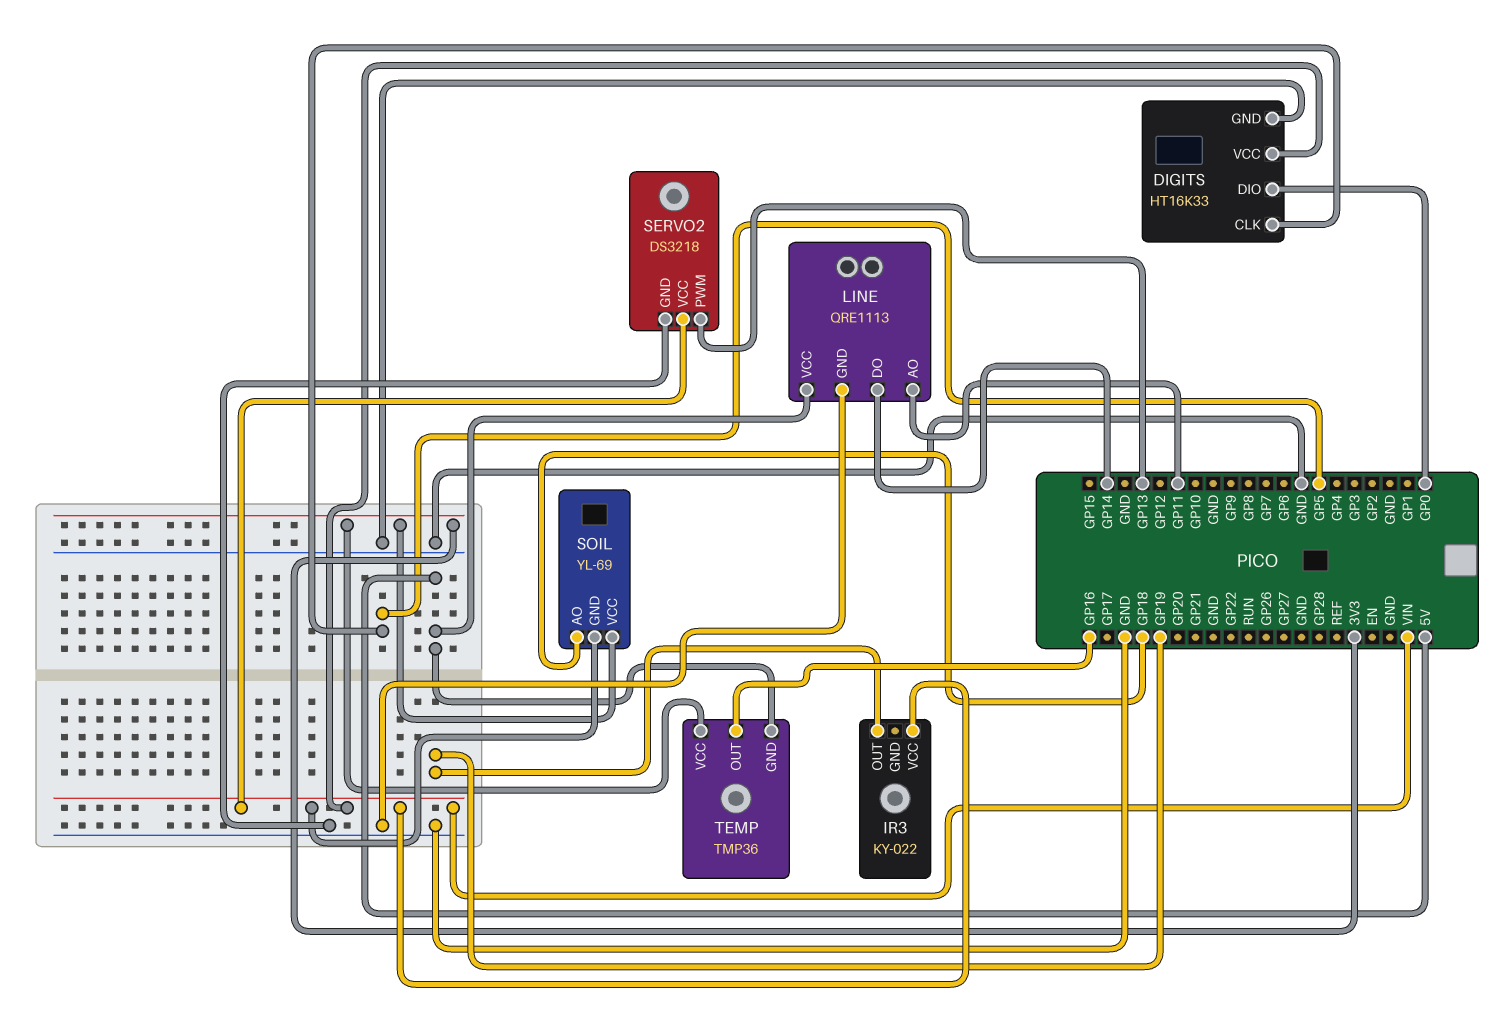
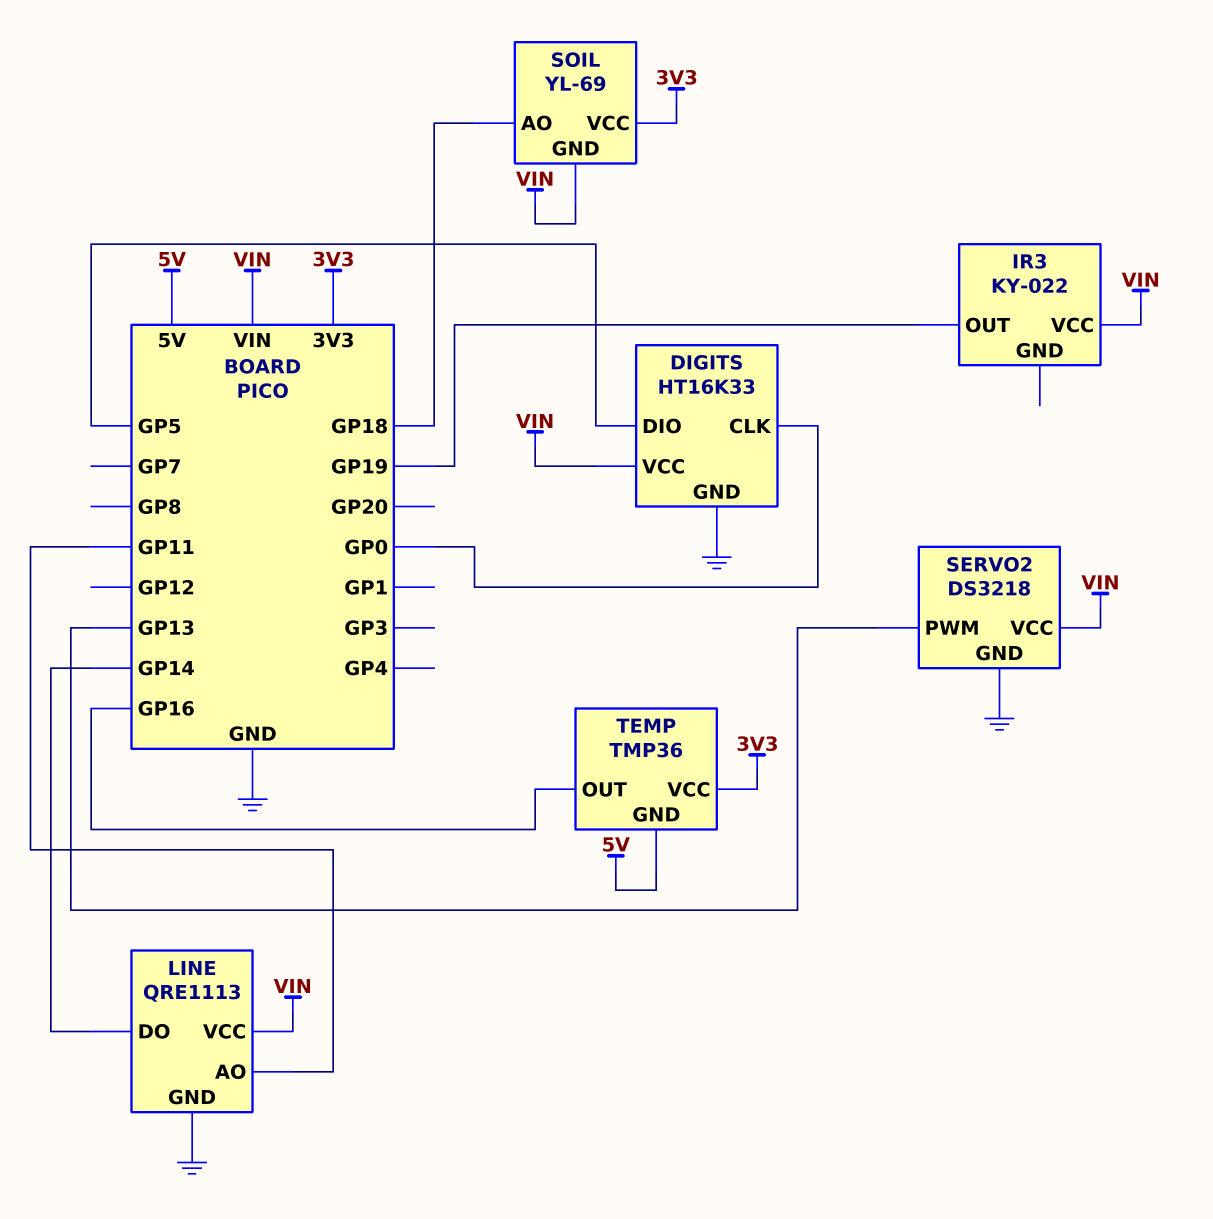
DIGITS pin CLK: GP5 -> GP0
DIGITS pin DIO: GP0 -> GP5
LINE pin VCC: 5V -> VIN

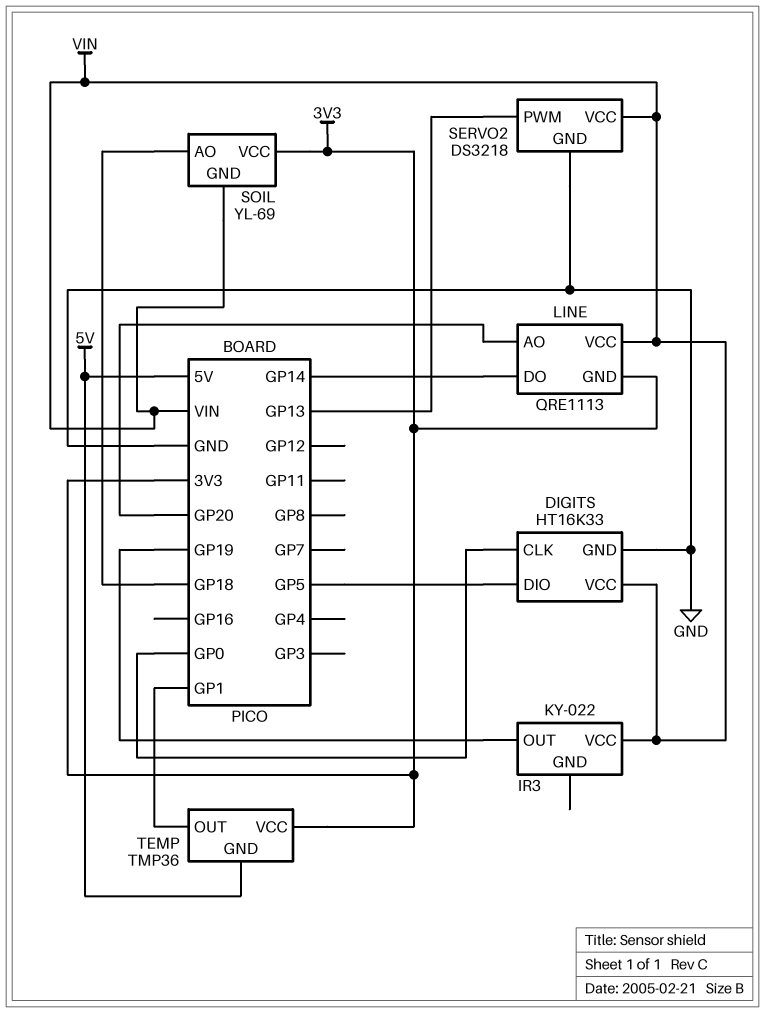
LINE pin AO: GP11 -> GP20
LINE pin GND: GND -> 3V3
TEMP pin OUT: GP16 -> GP1

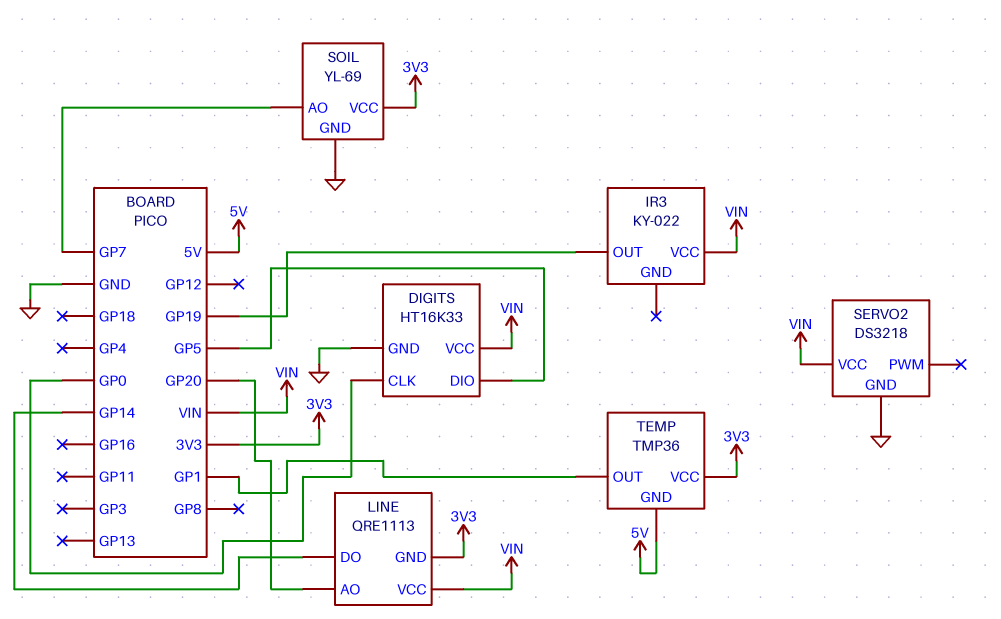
SERVO2 pin PWM: GP13 -> none
SOIL pin AO: GP18 -> GP7
SOIL pin GND: VIN -> GND

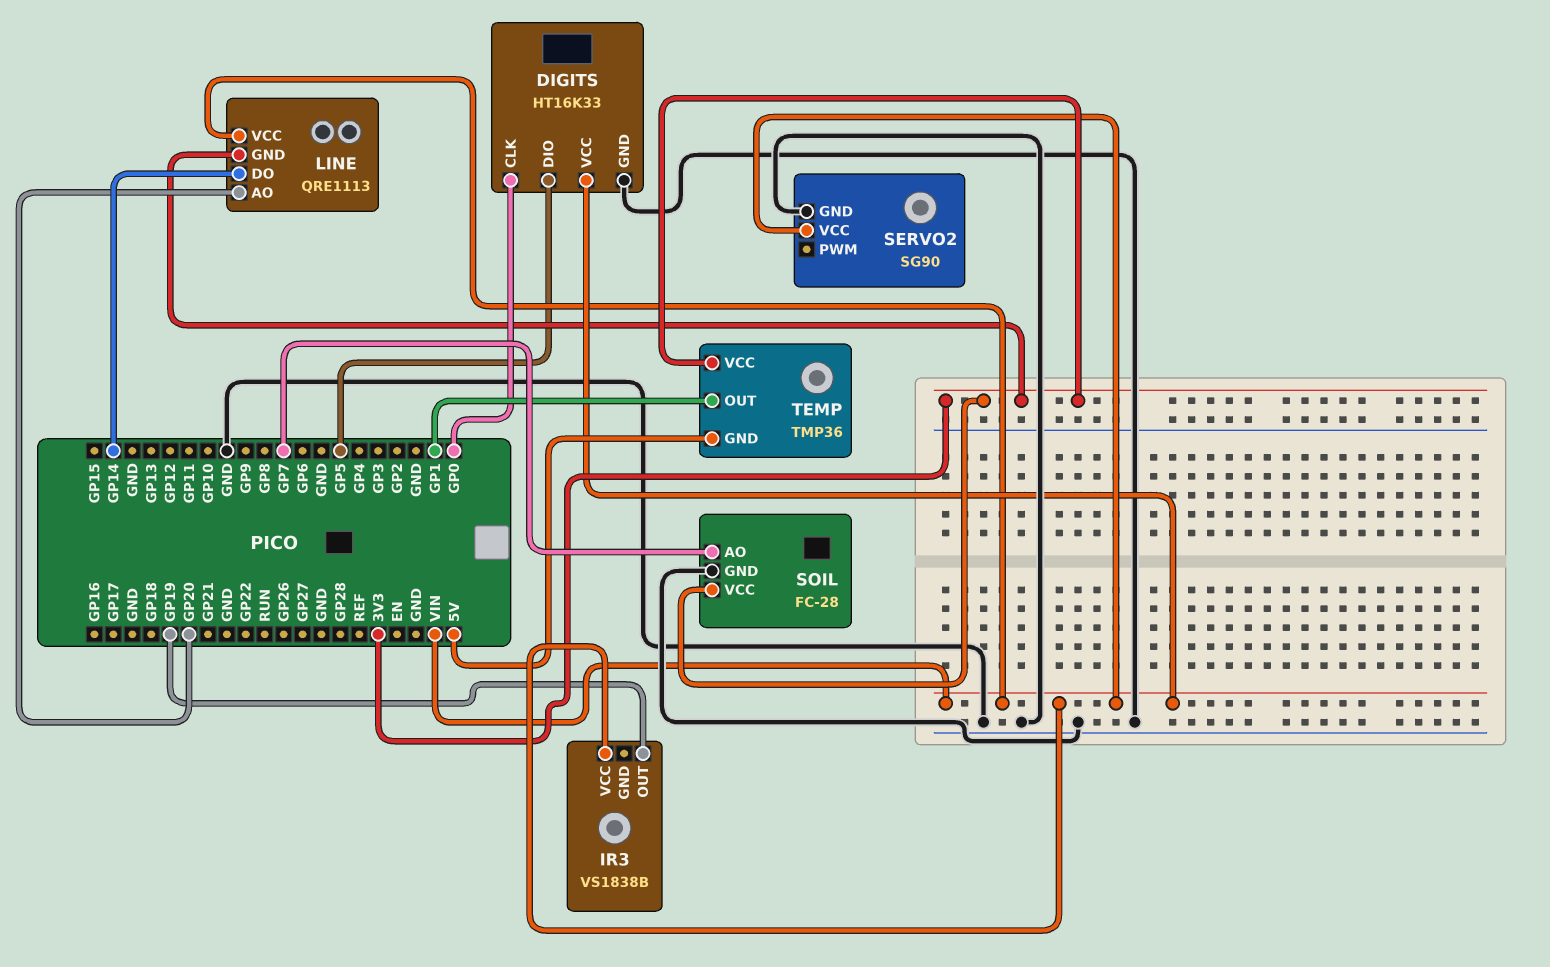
IR3: KY-022 -> VS1838B
SERVO2: DS3218 -> SG90
SOIL: YL-69 -> FC-28

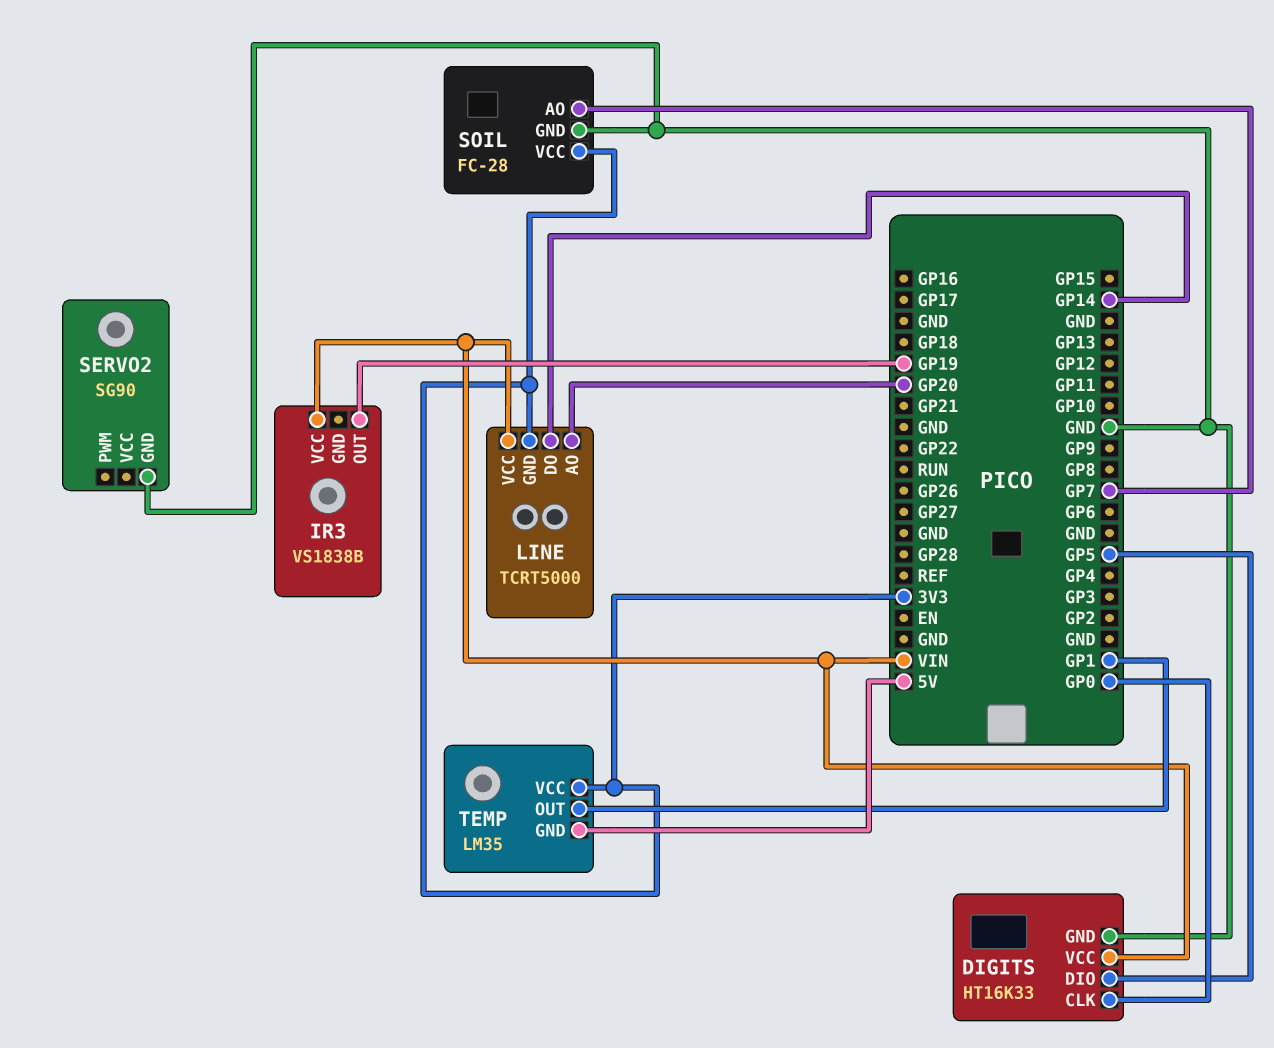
LINE: QRE1113 -> TCRT5000
SERVO2 pin VCC: VIN -> none
TEMP: TMP36 -> LM35

